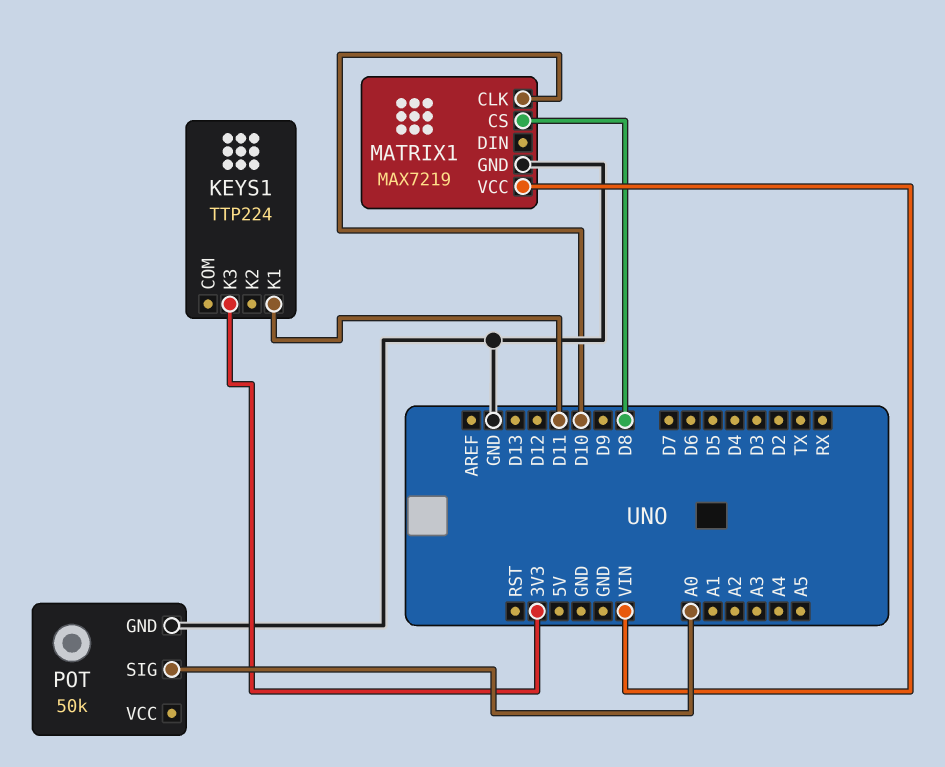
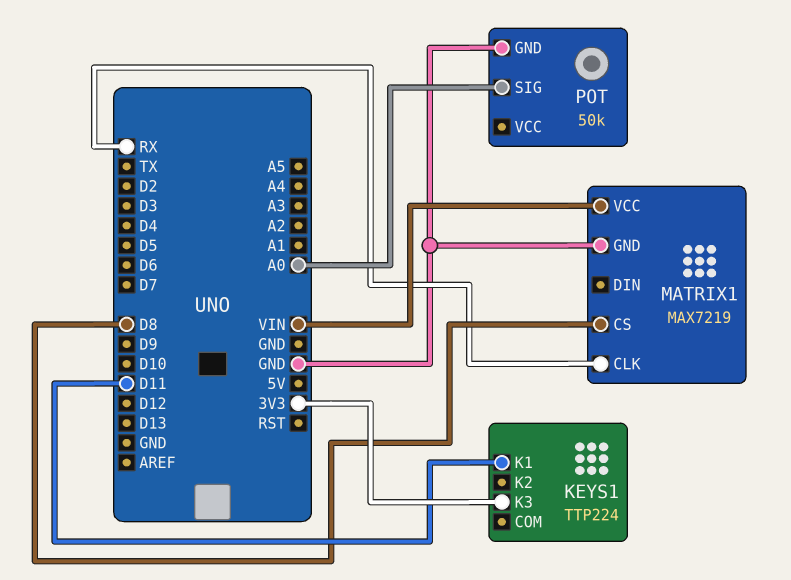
MATRIX1 pin CLK: D10 -> RX

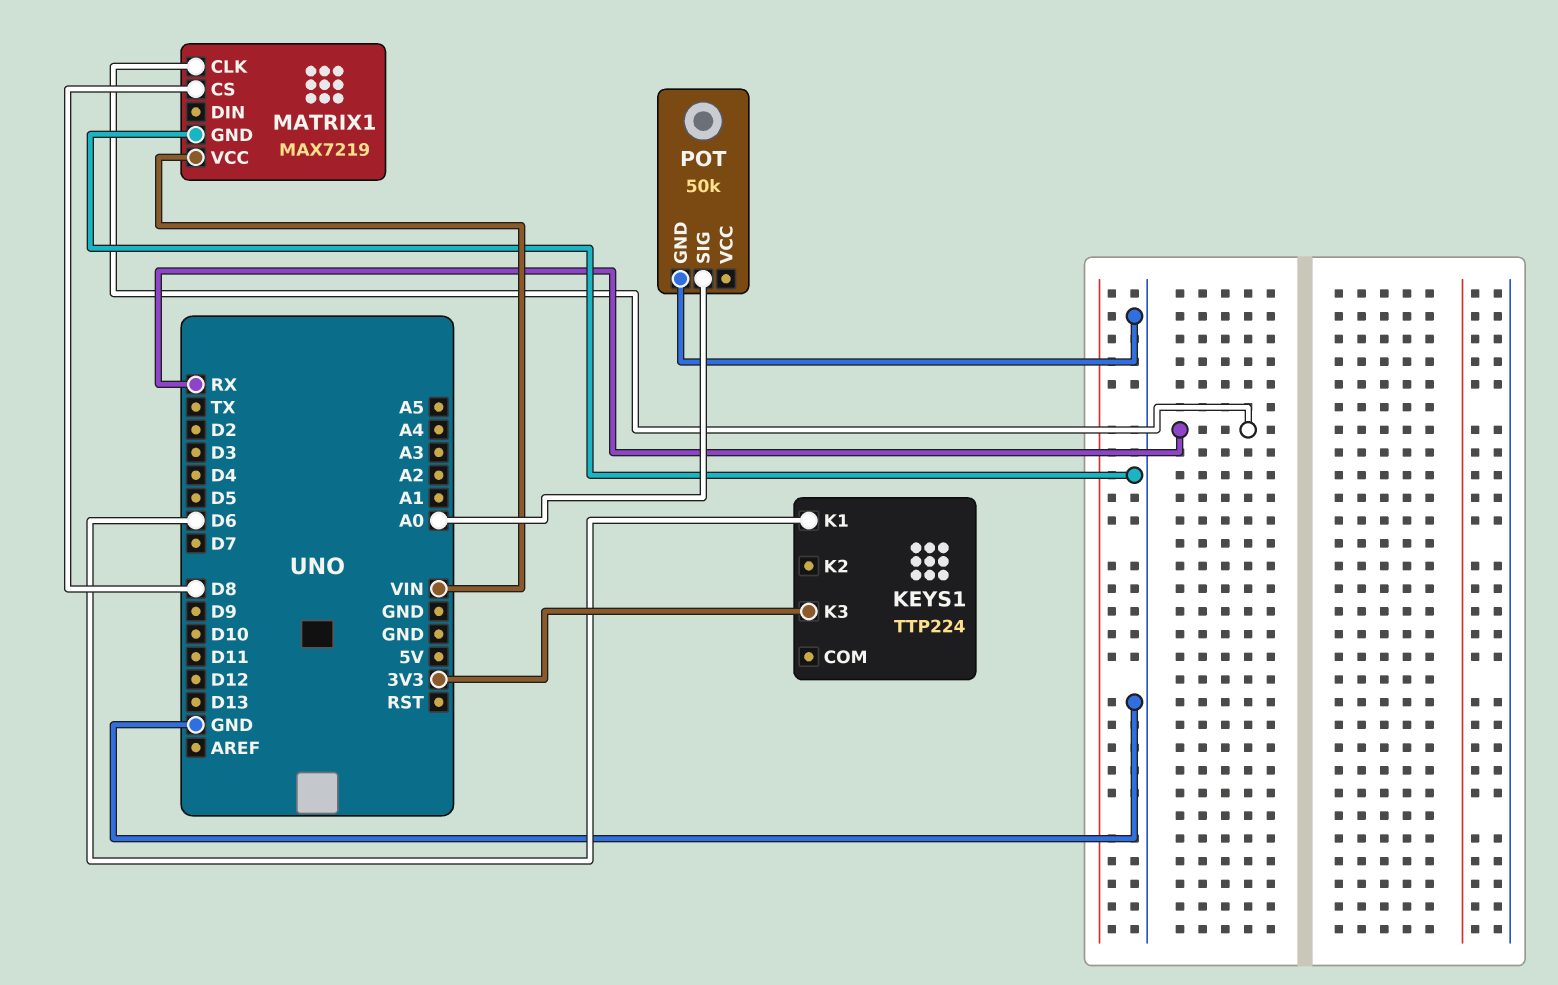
KEYS1 pin K1: D11 -> D6

